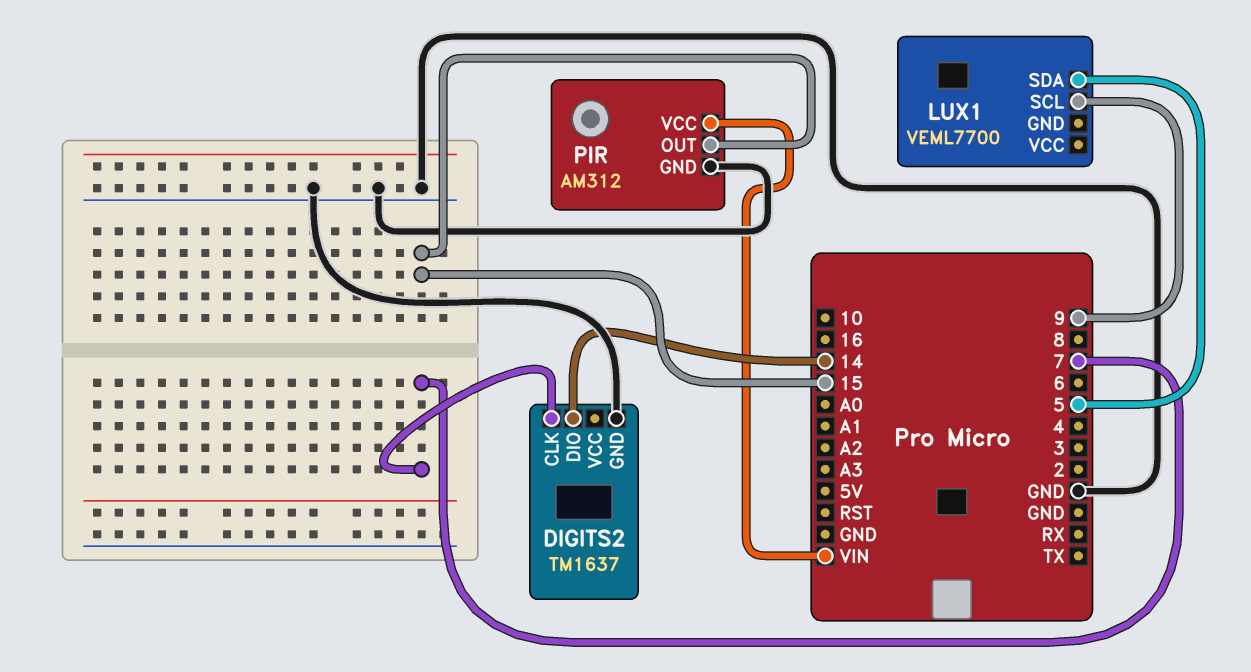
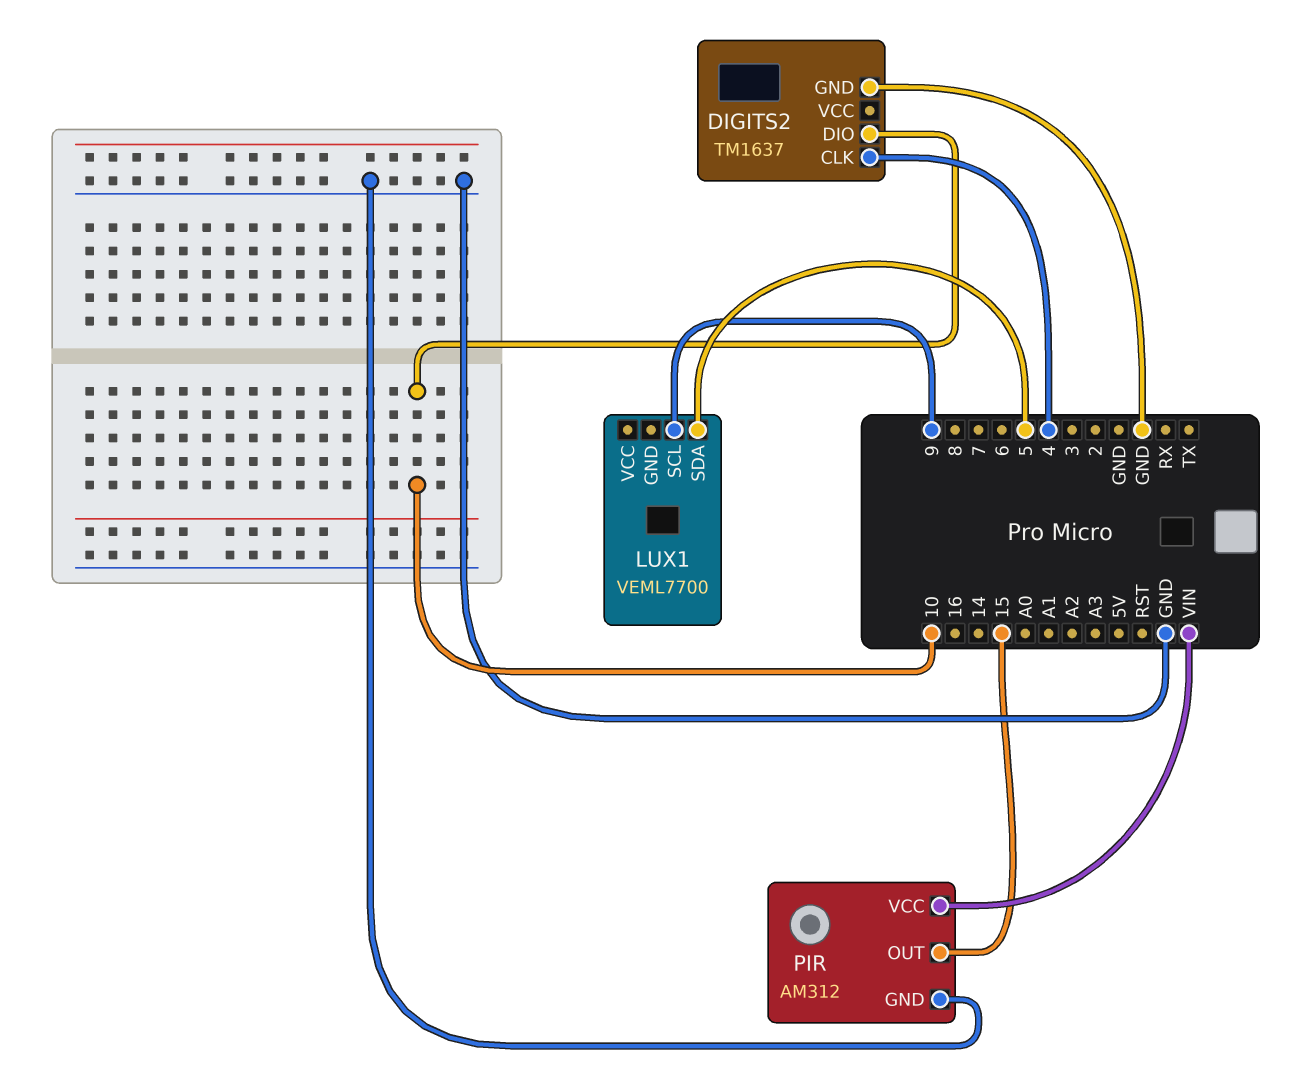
DIGITS2 pin CLK: 7 -> 4
DIGITS2 pin DIO: 14 -> 10

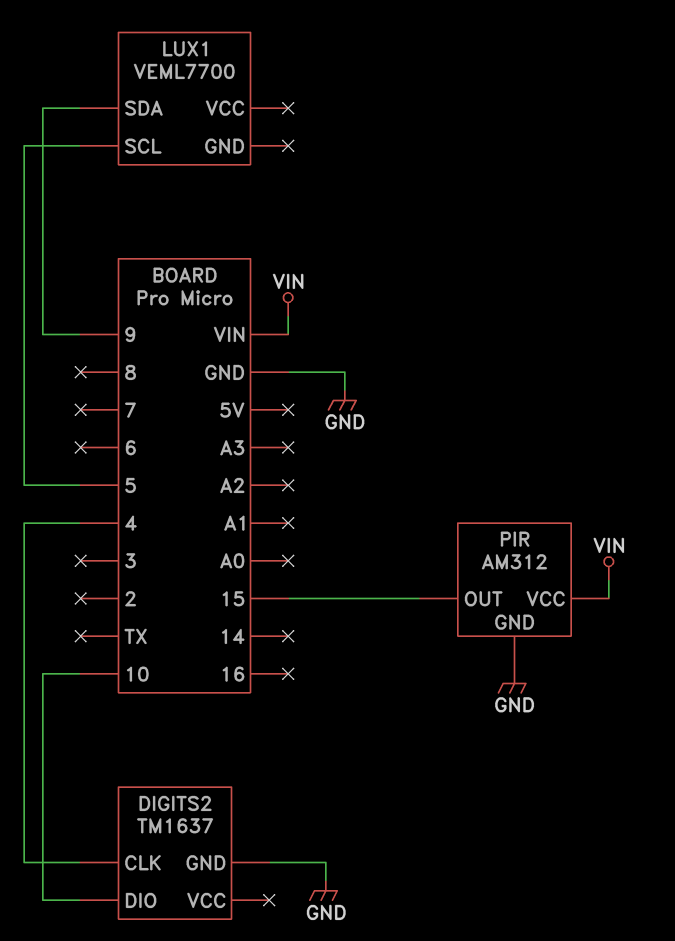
LUX1 pin SCL: 9 -> 5
LUX1 pin SDA: 5 -> 9

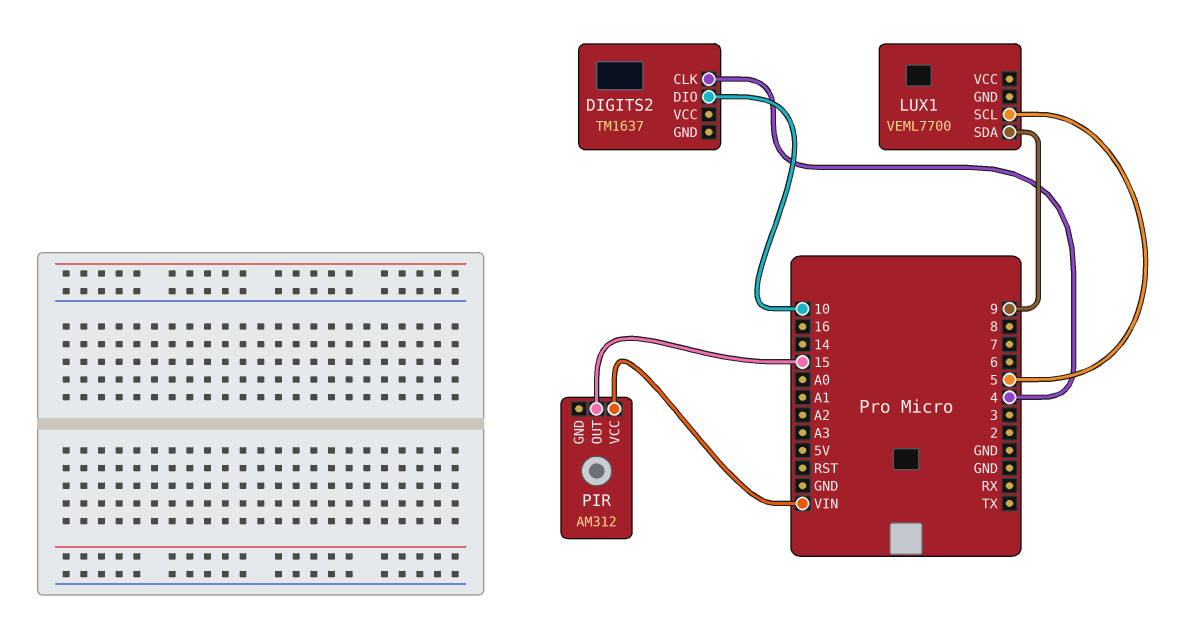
DIGITS2 pin GND: GND -> none
PIR pin GND: GND -> none

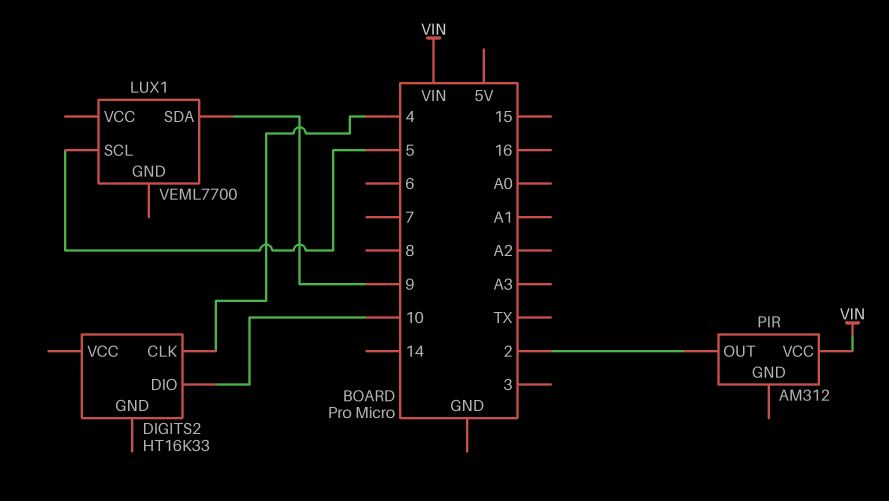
DIGITS2: TM1637 -> HT16K33
PIR pin OUT: 15 -> 2

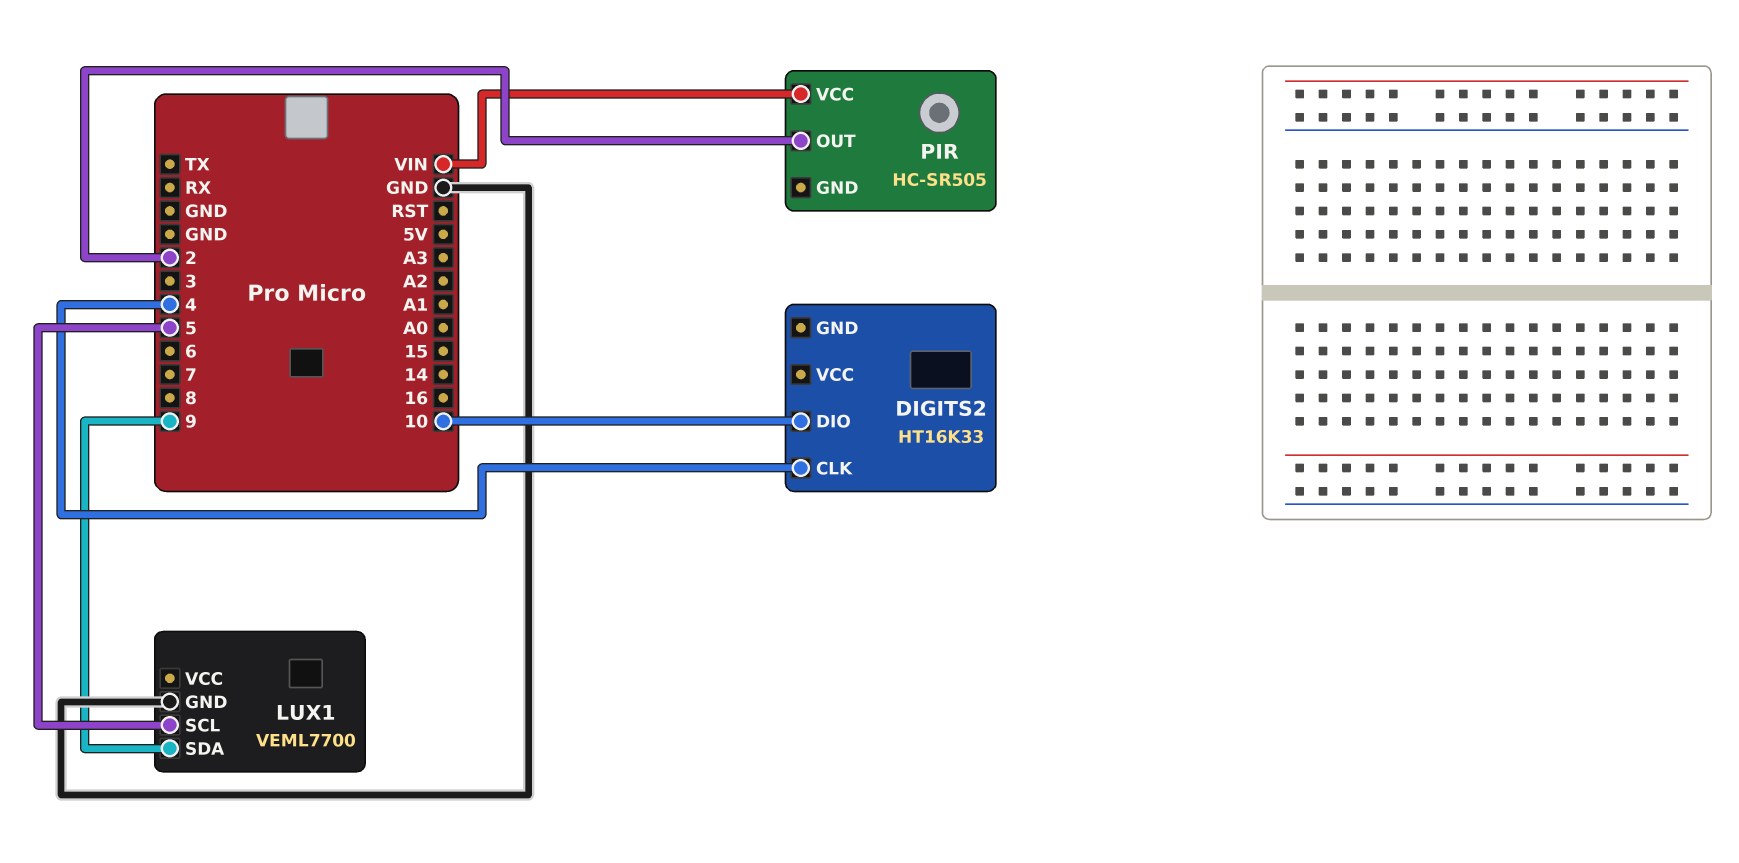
LUX1 pin GND: none -> GND
PIR: AM312 -> HC-SR505

